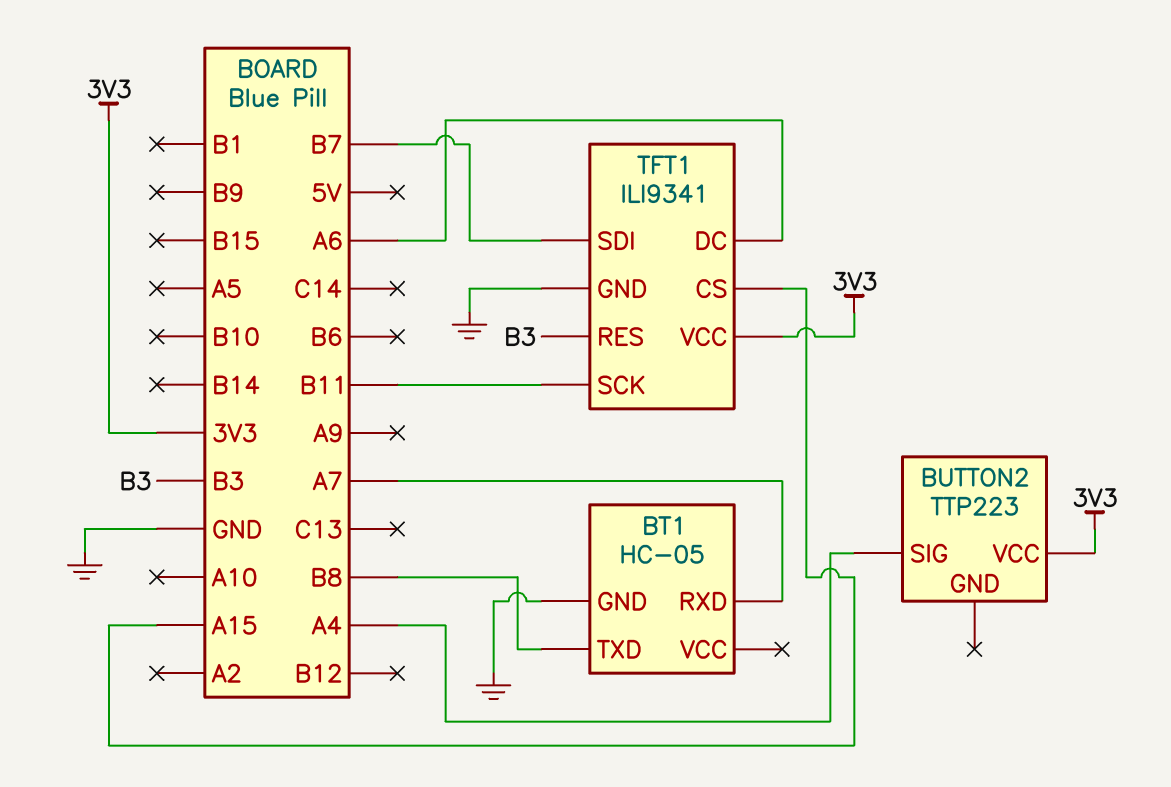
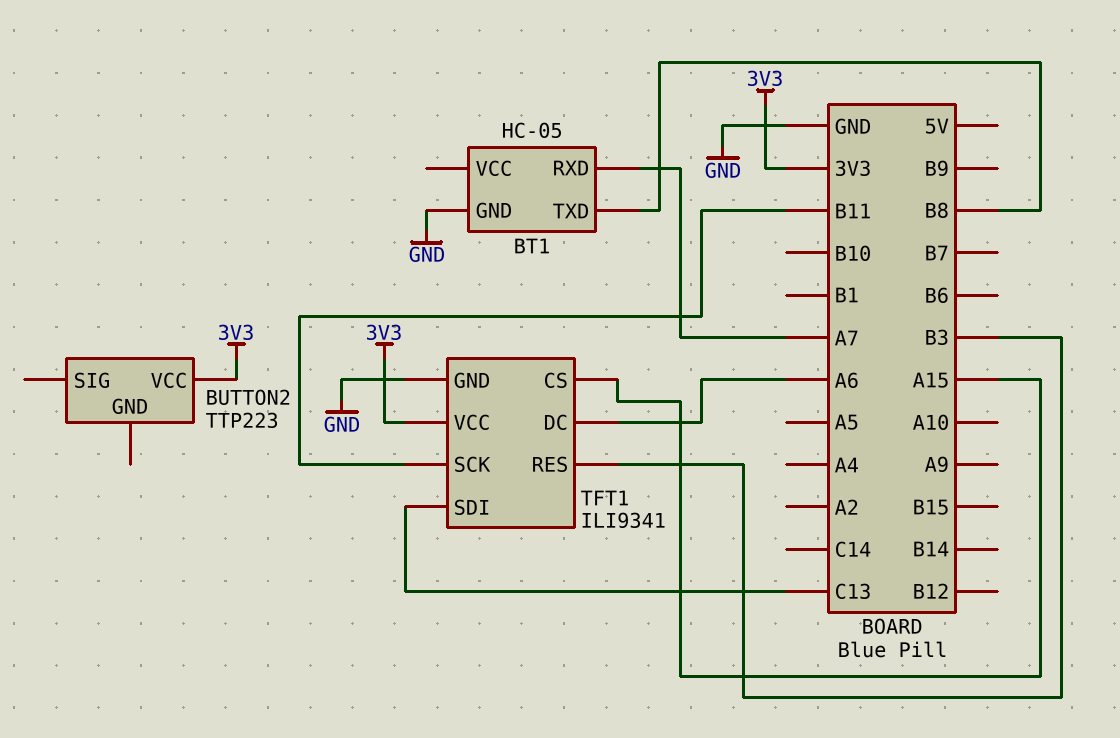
BUTTON2 pin SIG: A4 -> none
TFT1 pin SDI: B7 -> C13

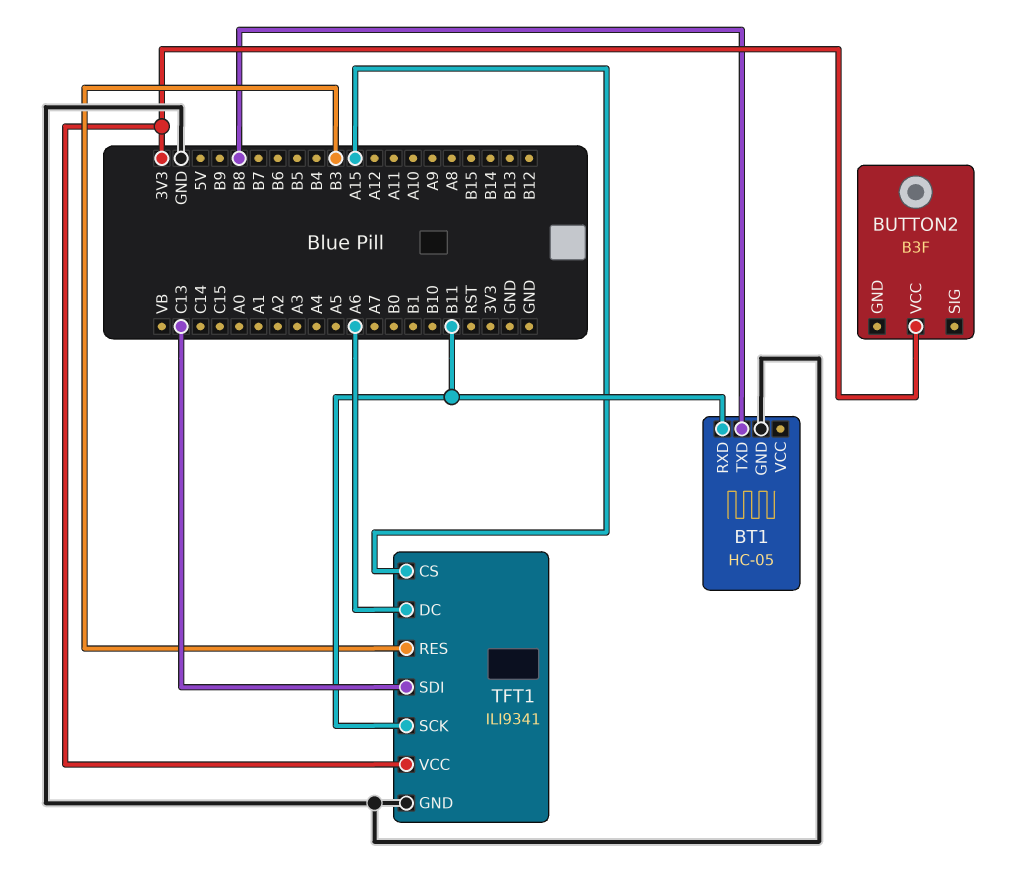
BT1 pin RXD: A7 -> B11
BUTTON2: TTP223 -> B3F

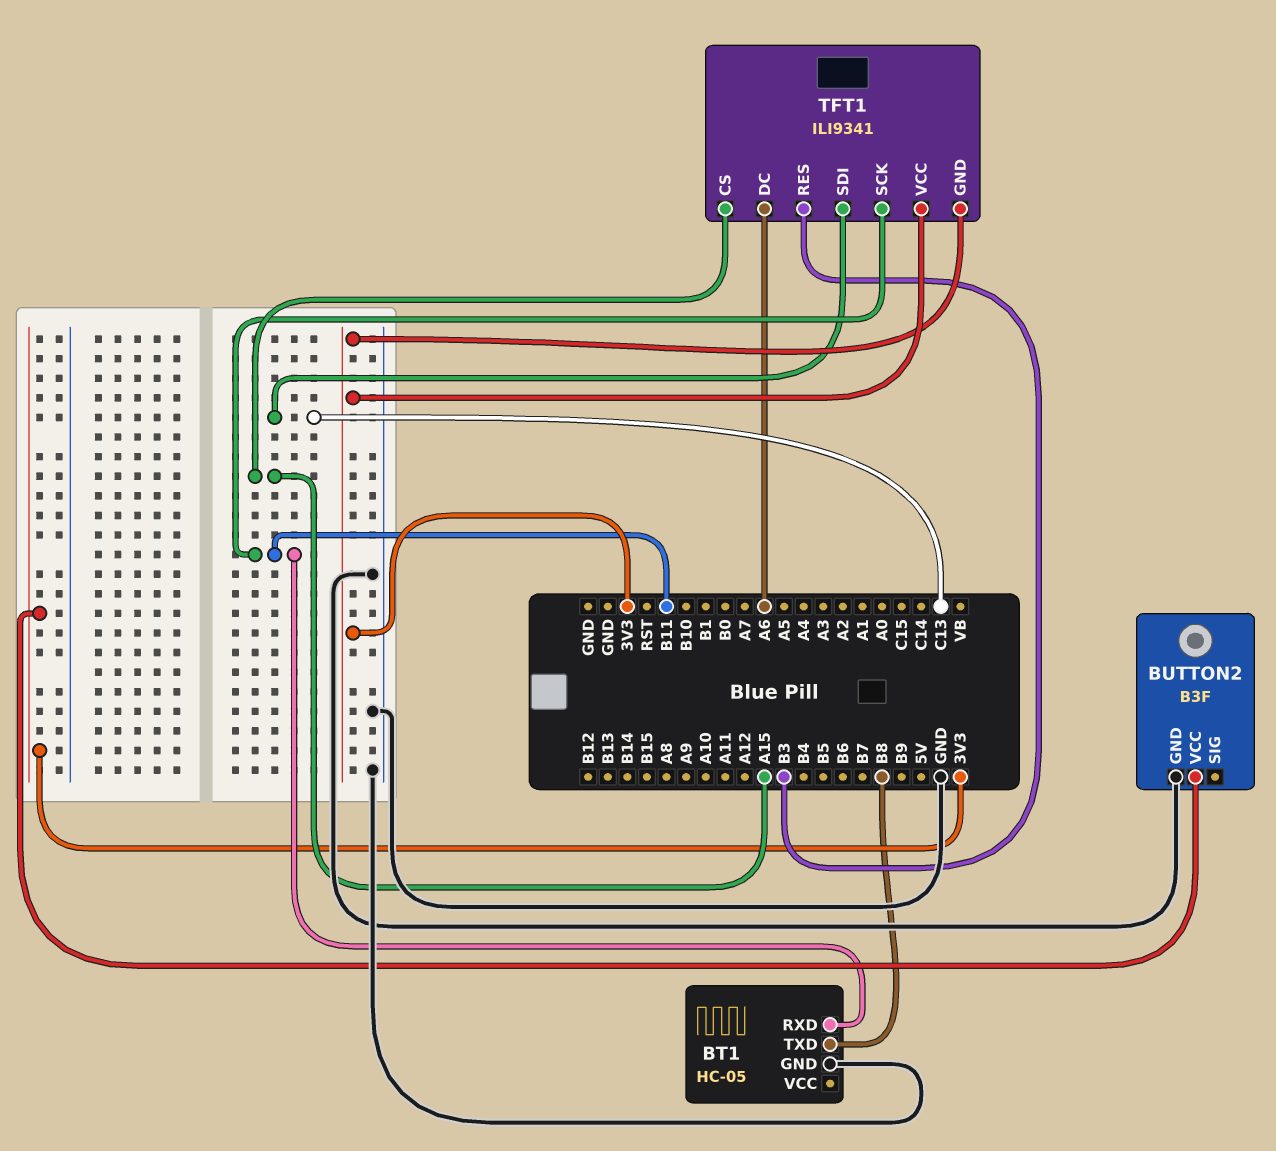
BUTTON2 pin GND: none -> GND
TFT1 pin GND: GND -> 3V3

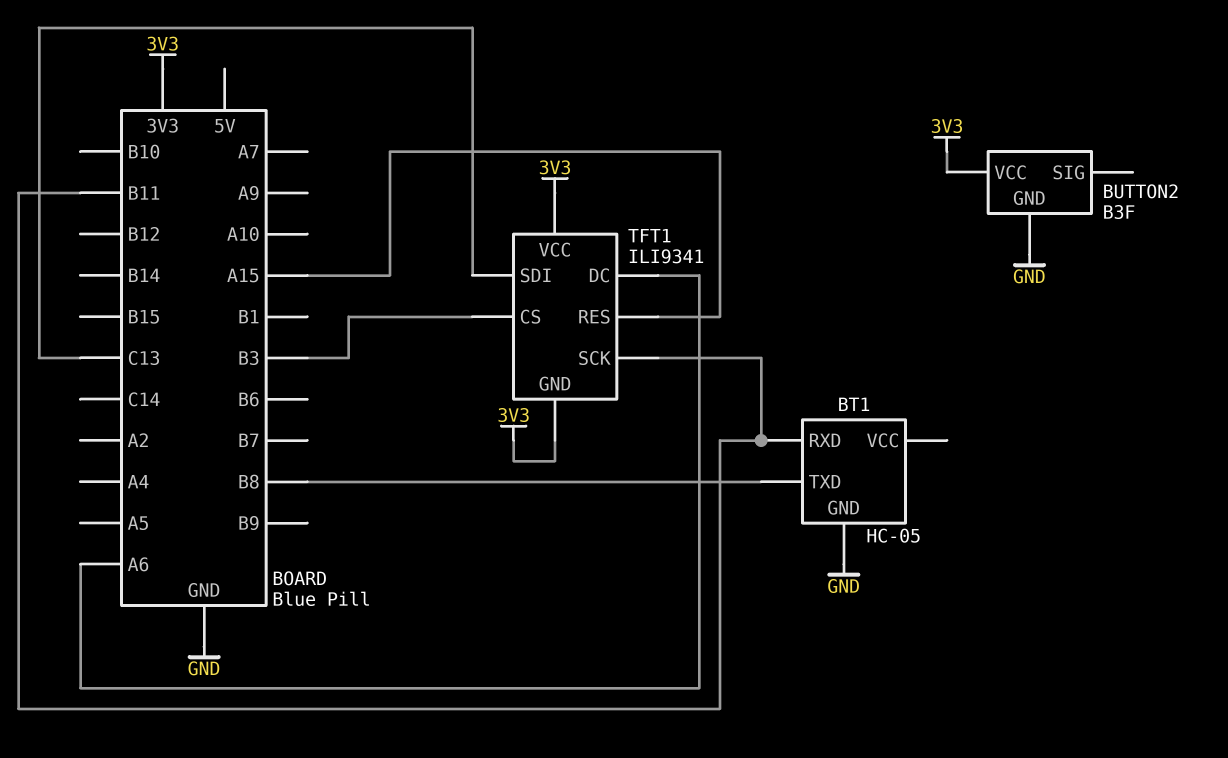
TFT1 pin CS: A15 -> B3
TFT1 pin RES: B3 -> A15

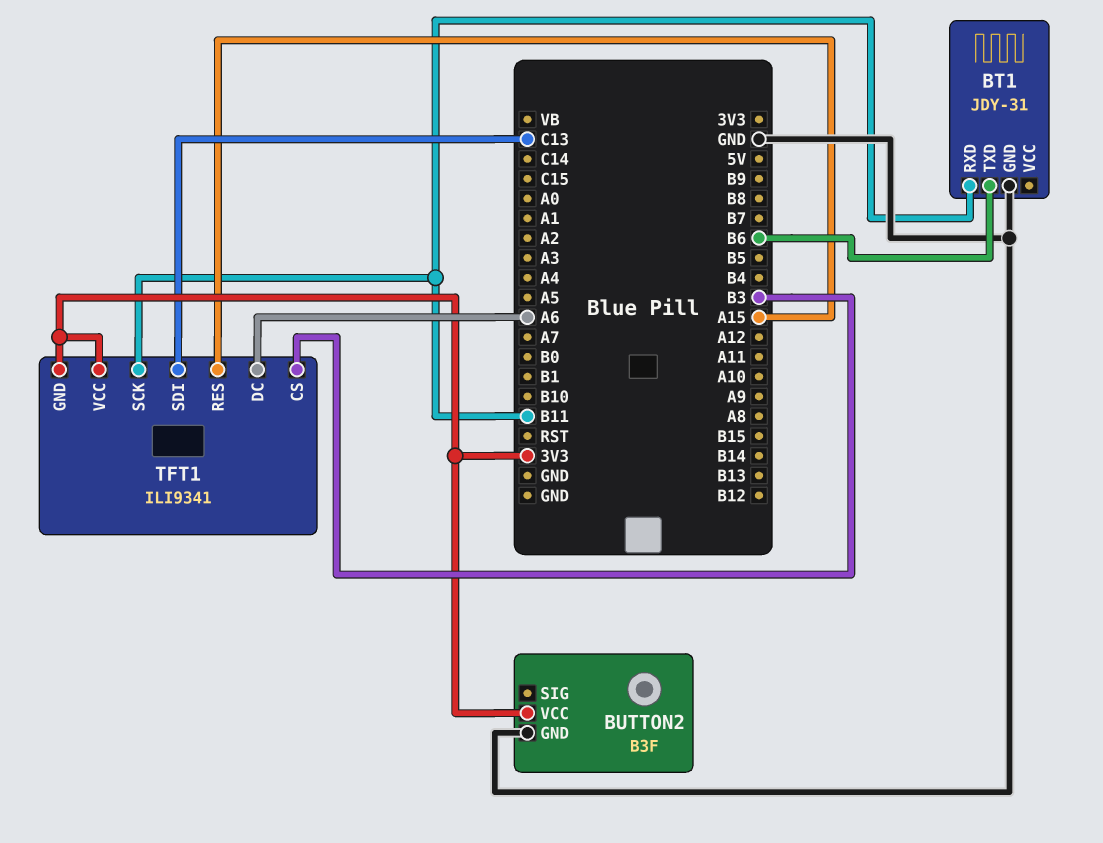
BT1: HC-05 -> JDY-31
BT1 pin TXD: B8 -> B6

